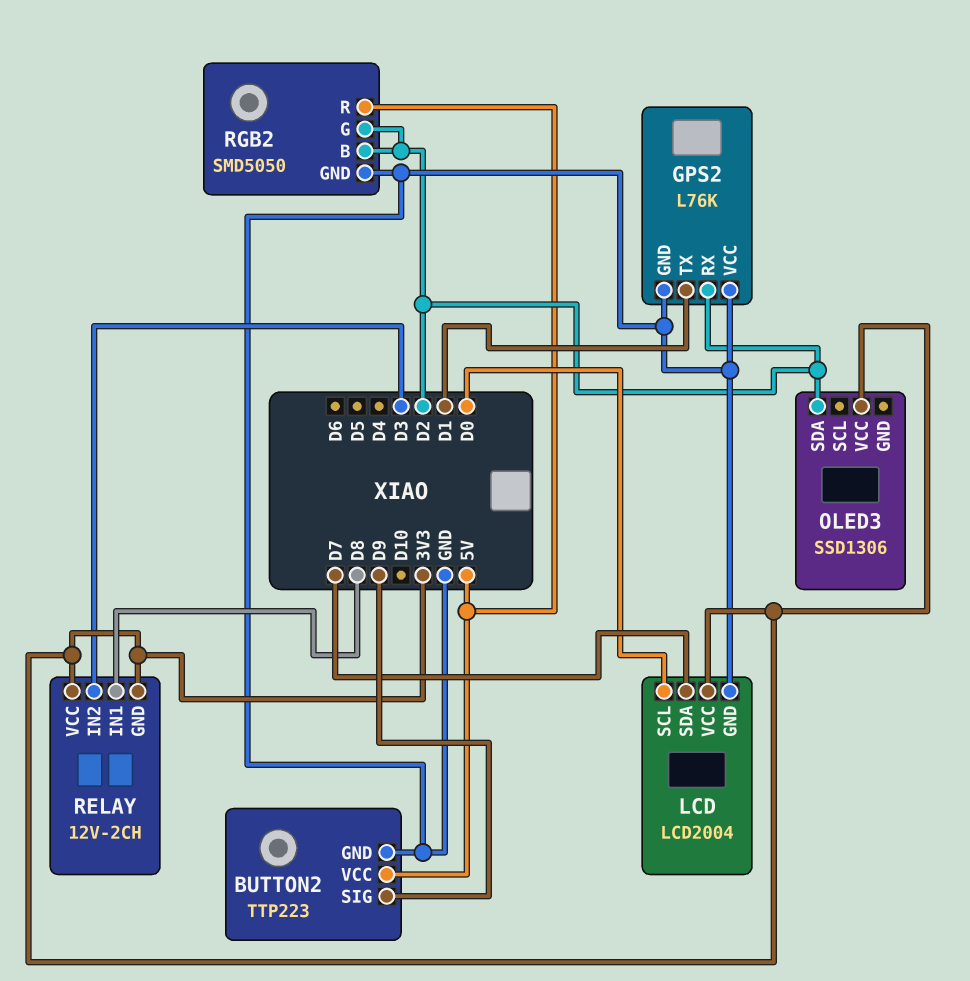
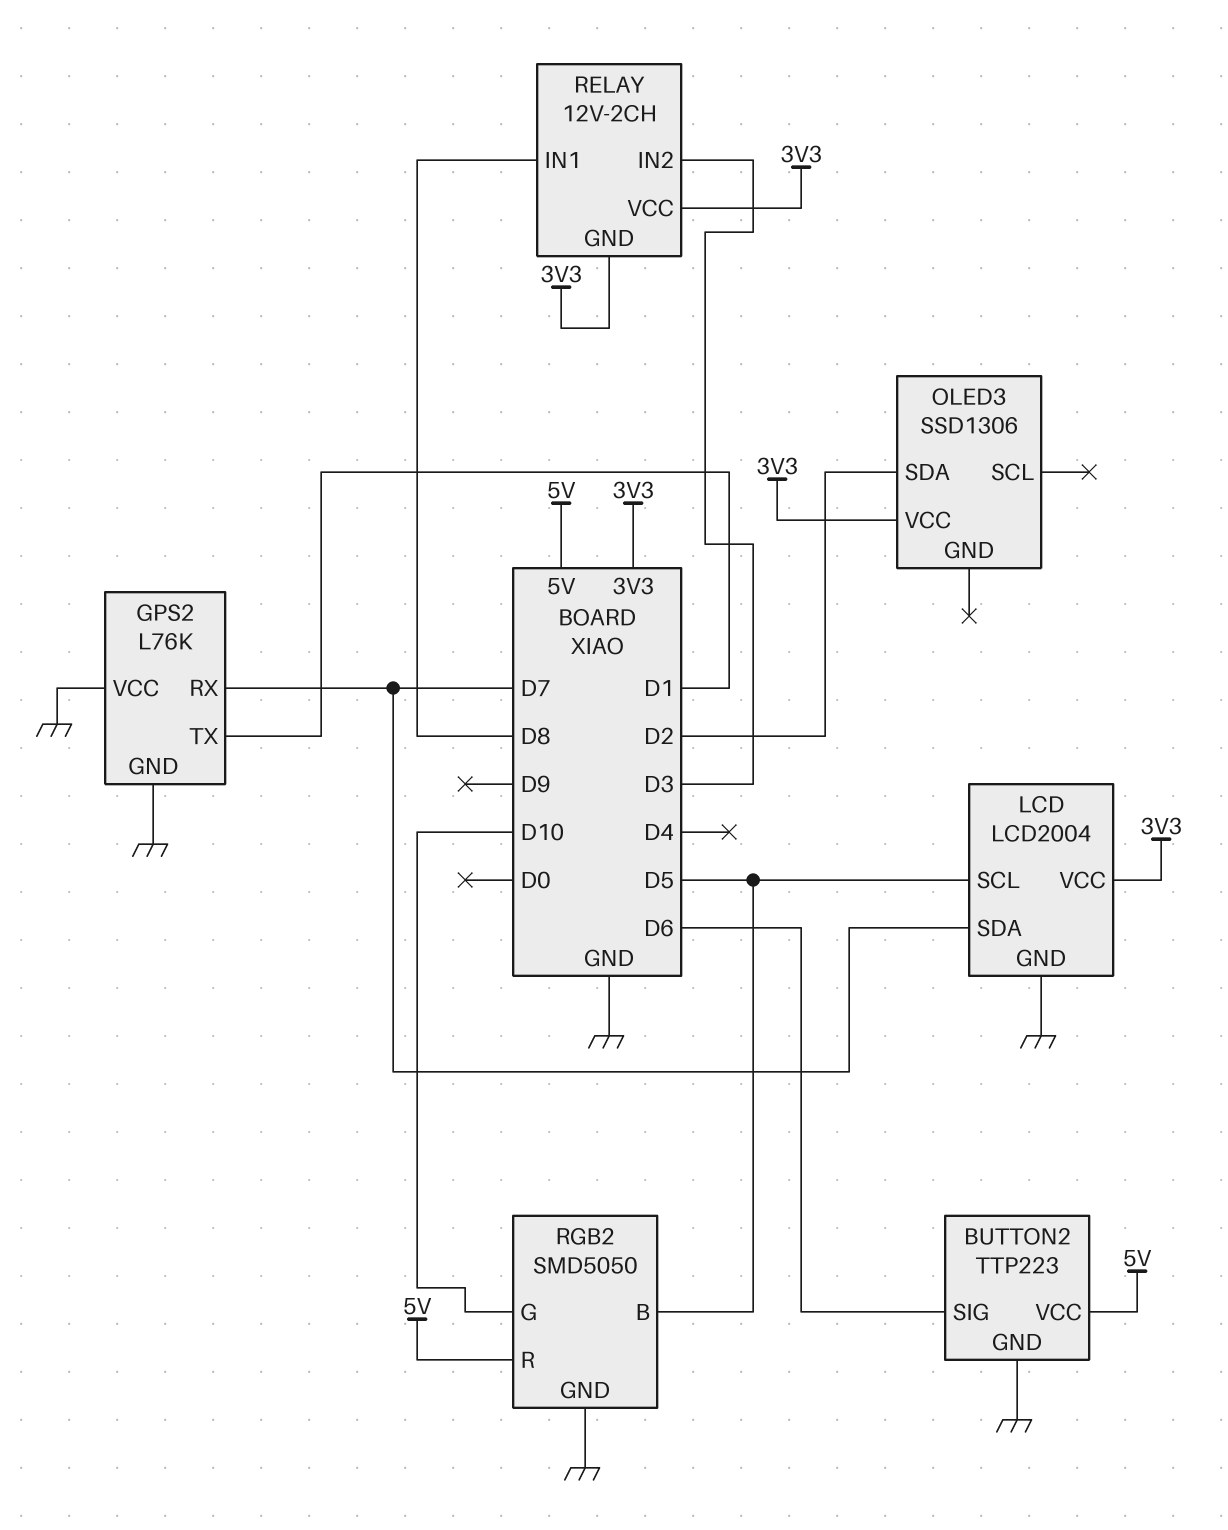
BUTTON2 pin SIG: D9 -> D6
GPS2 pin RX: D2 -> D7
LCD pin SCL: D0 -> D5
RGB2 pin B: D2 -> D5
RGB2 pin G: D2 -> D10

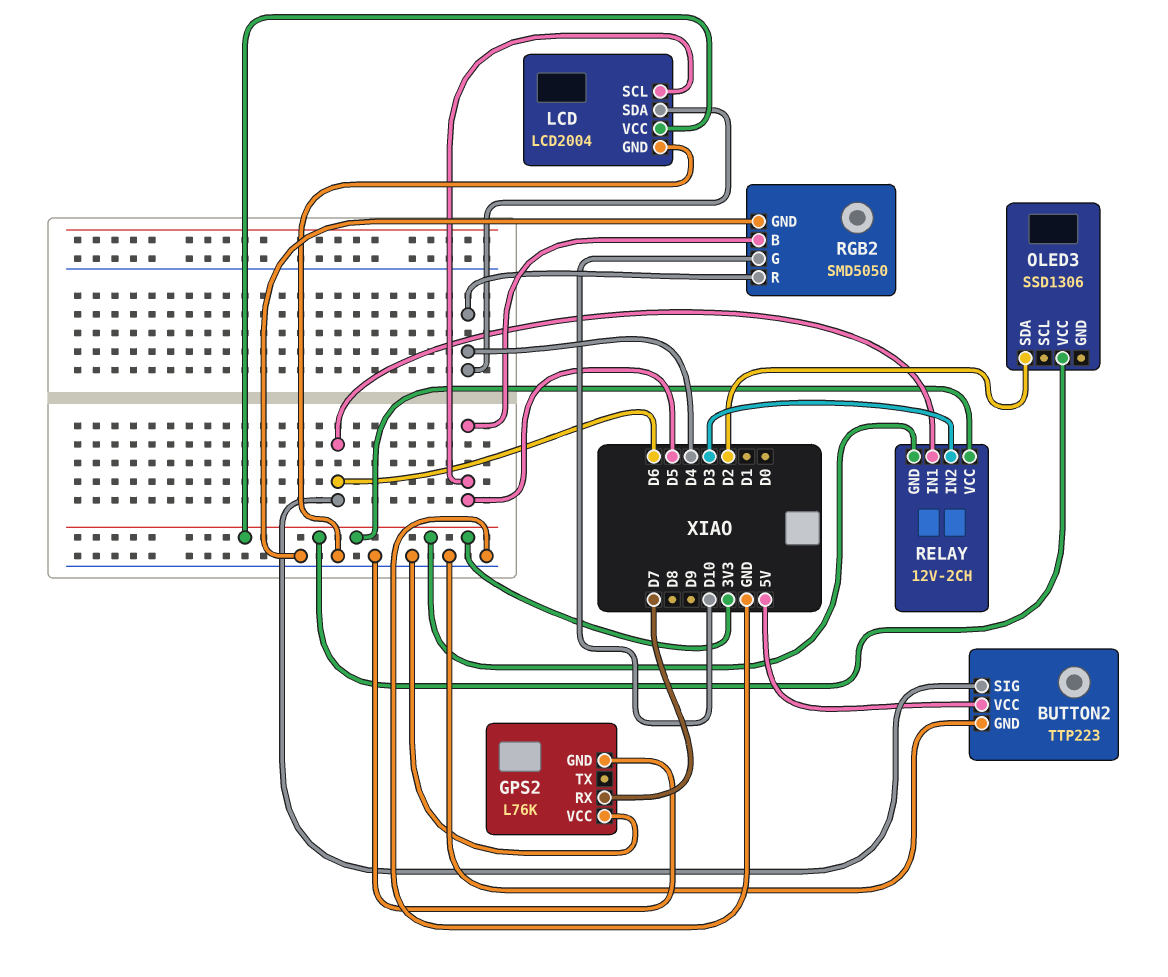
GPS2 pin TX: D1 -> none
LCD pin SDA: D7 -> D4
RELAY pin IN1: D8 -> D6
RGB2 pin R: 5V -> D4

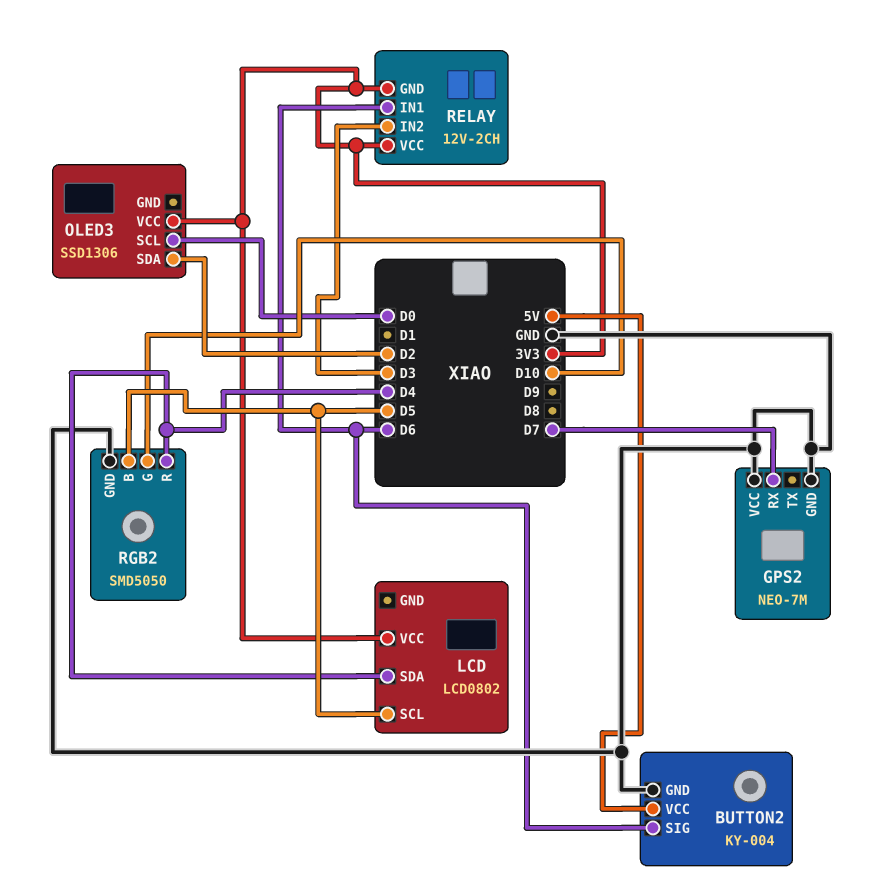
BUTTON2: TTP223 -> KY-004
GPS2: L76K -> NEO-7M
LCD: LCD2004 -> LCD0802
LCD pin GND: GND -> none
OLED3 pin SCL: none -> D0

